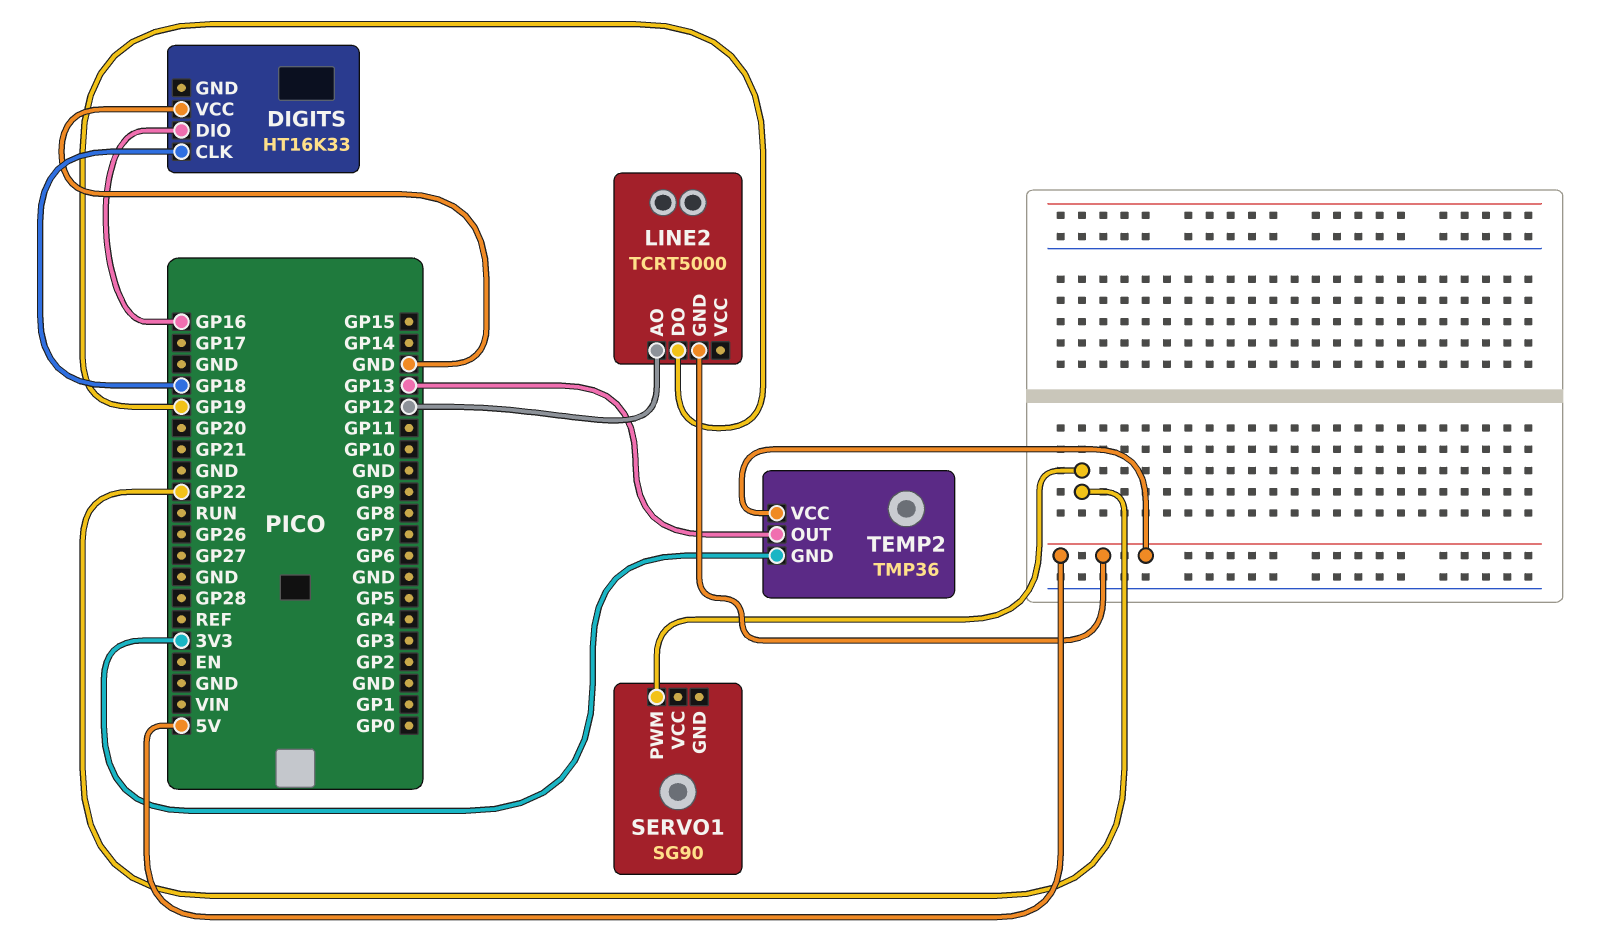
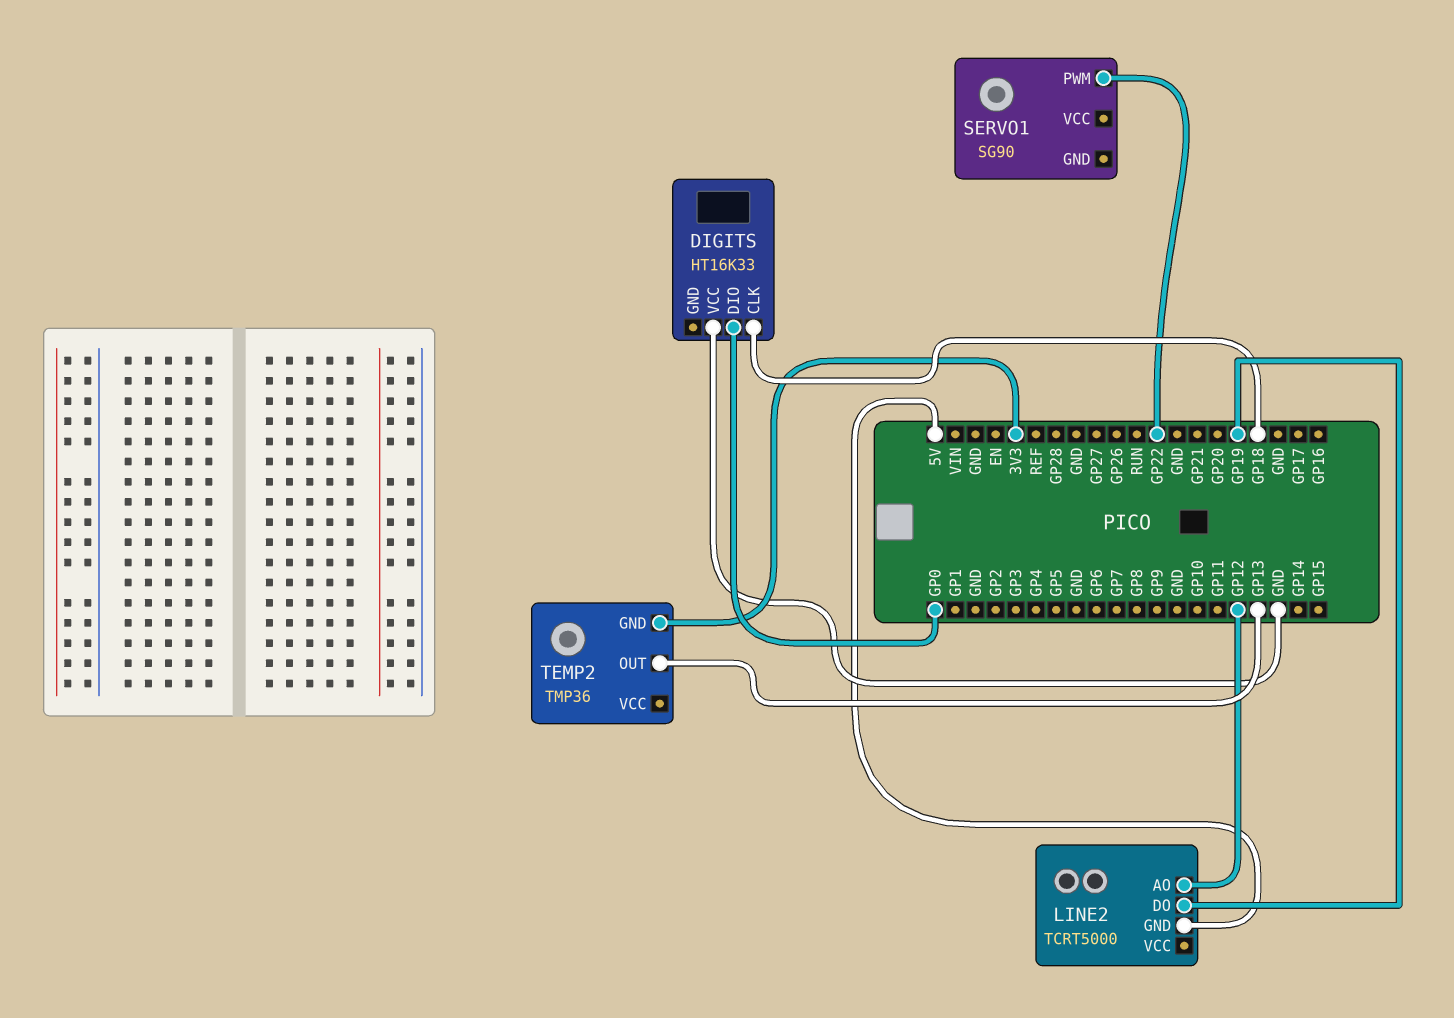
DIGITS pin DIO: GP16 -> GP0
TEMP2 pin VCC: 5V -> none

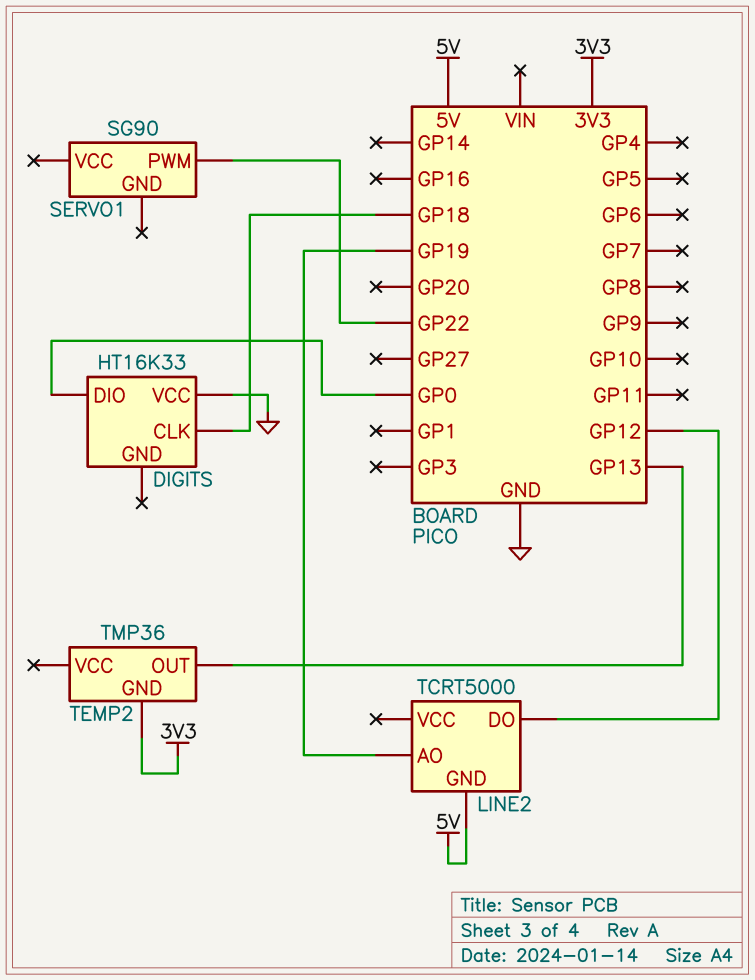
LINE2 pin AO: GP12 -> GP19
LINE2 pin DO: GP19 -> GP12

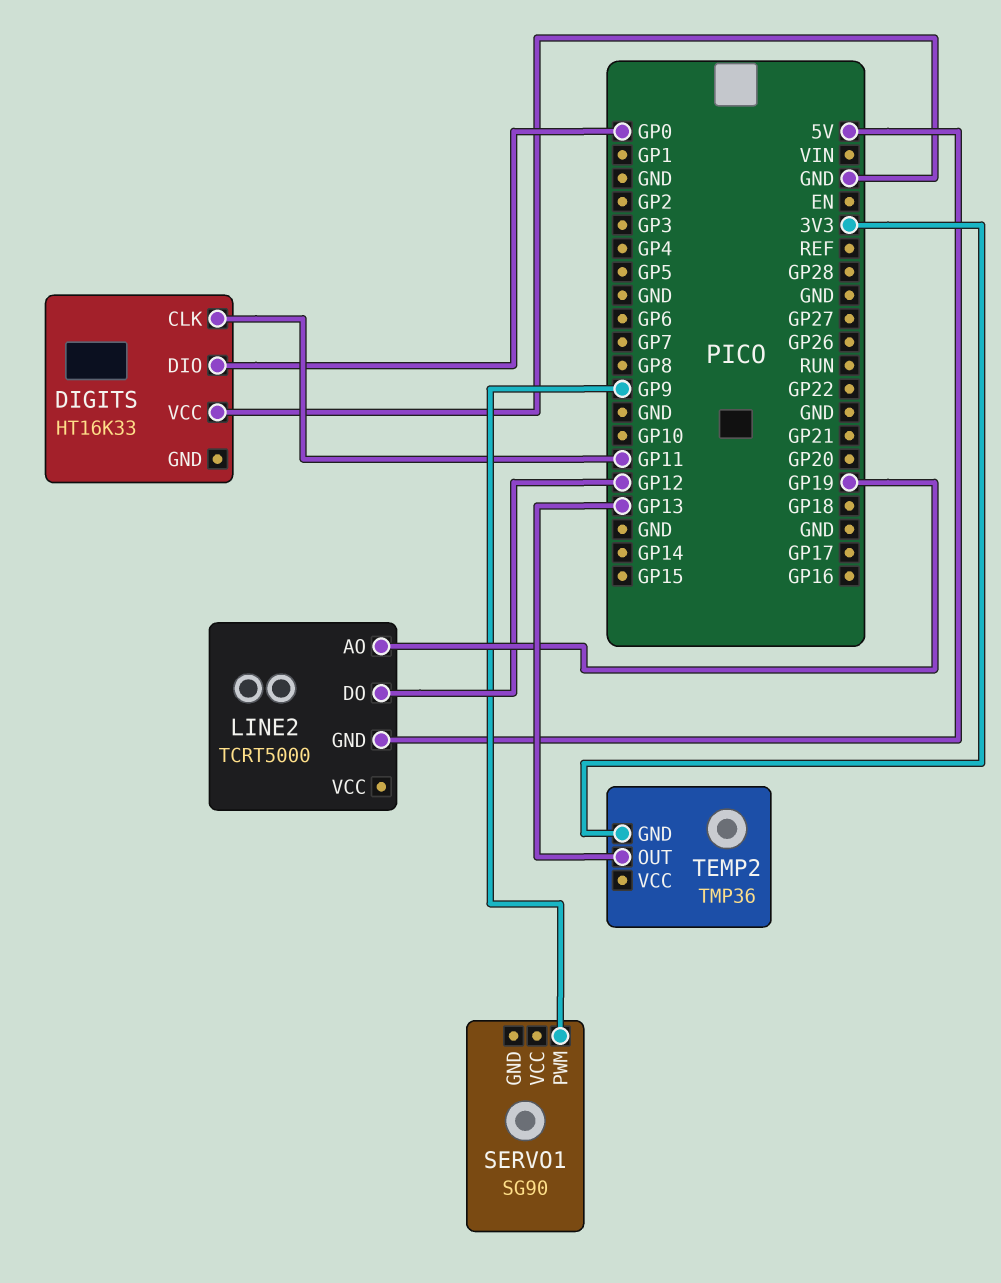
DIGITS pin CLK: GP18 -> GP11
SERVO1 pin PWM: GP22 -> GP9

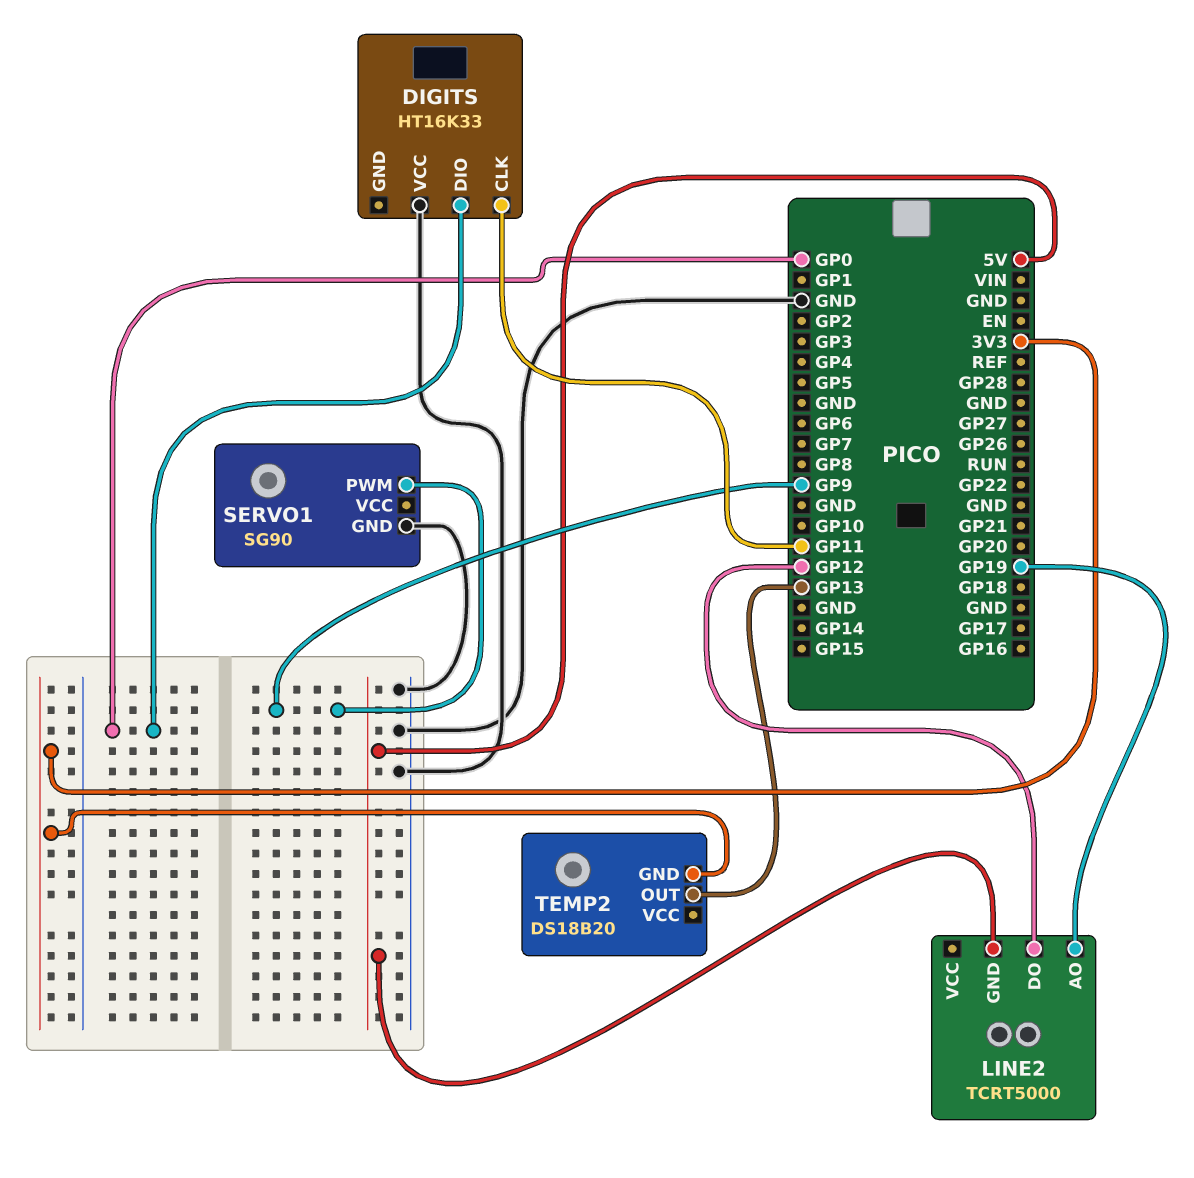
SERVO1 pin GND: none -> GND
TEMP2: TMP36 -> DS18B20

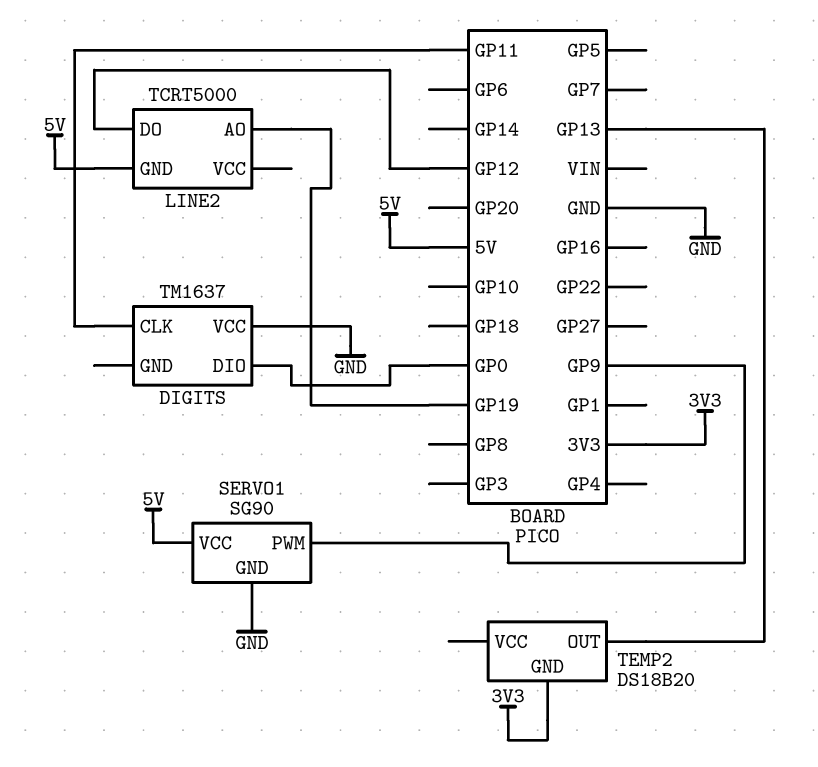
DIGITS: HT16K33 -> TM1637
SERVO1 pin VCC: none -> 5V

